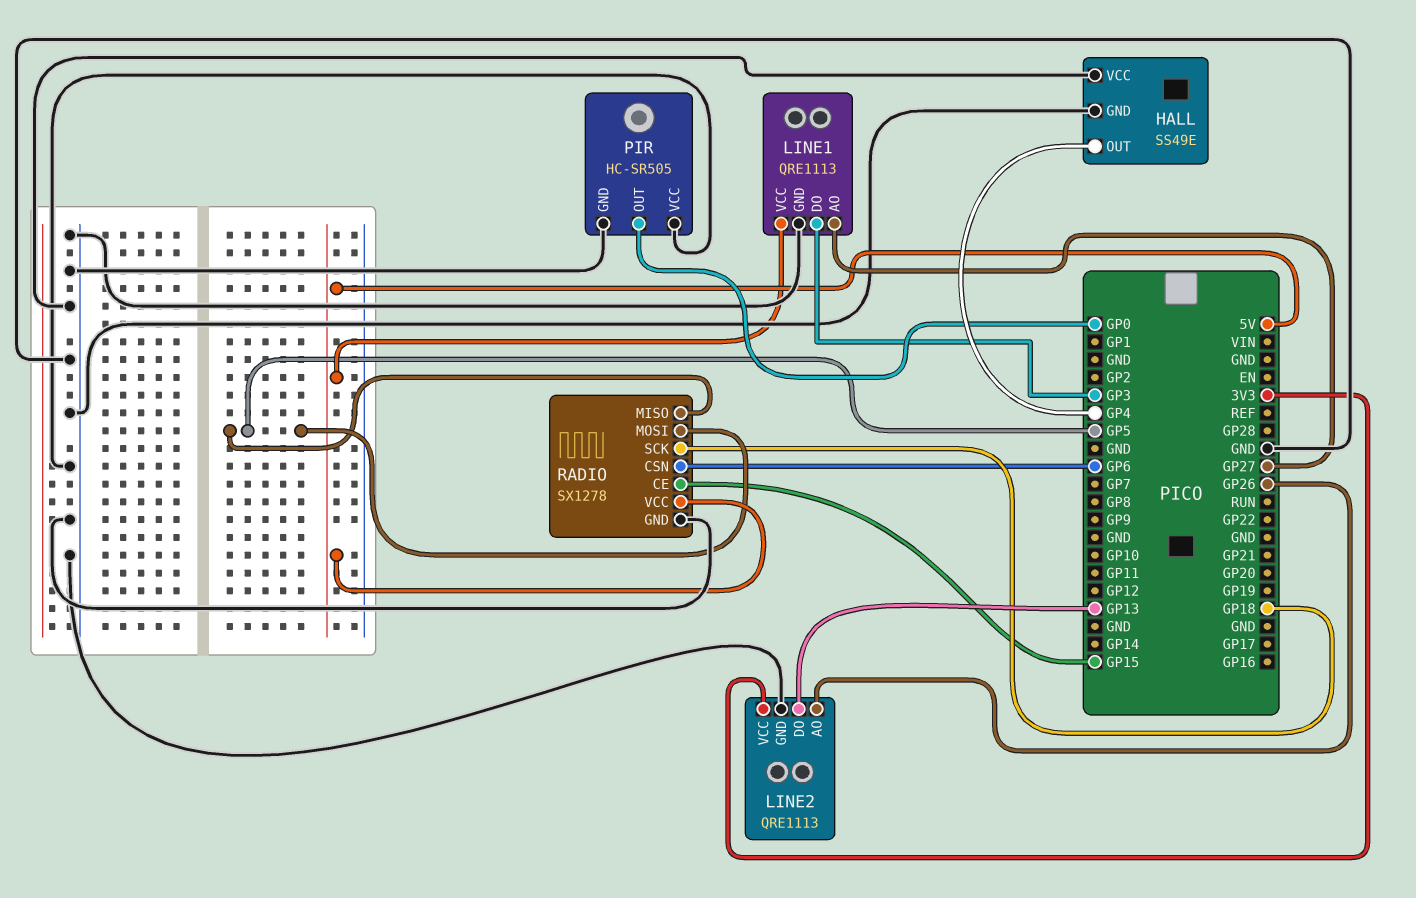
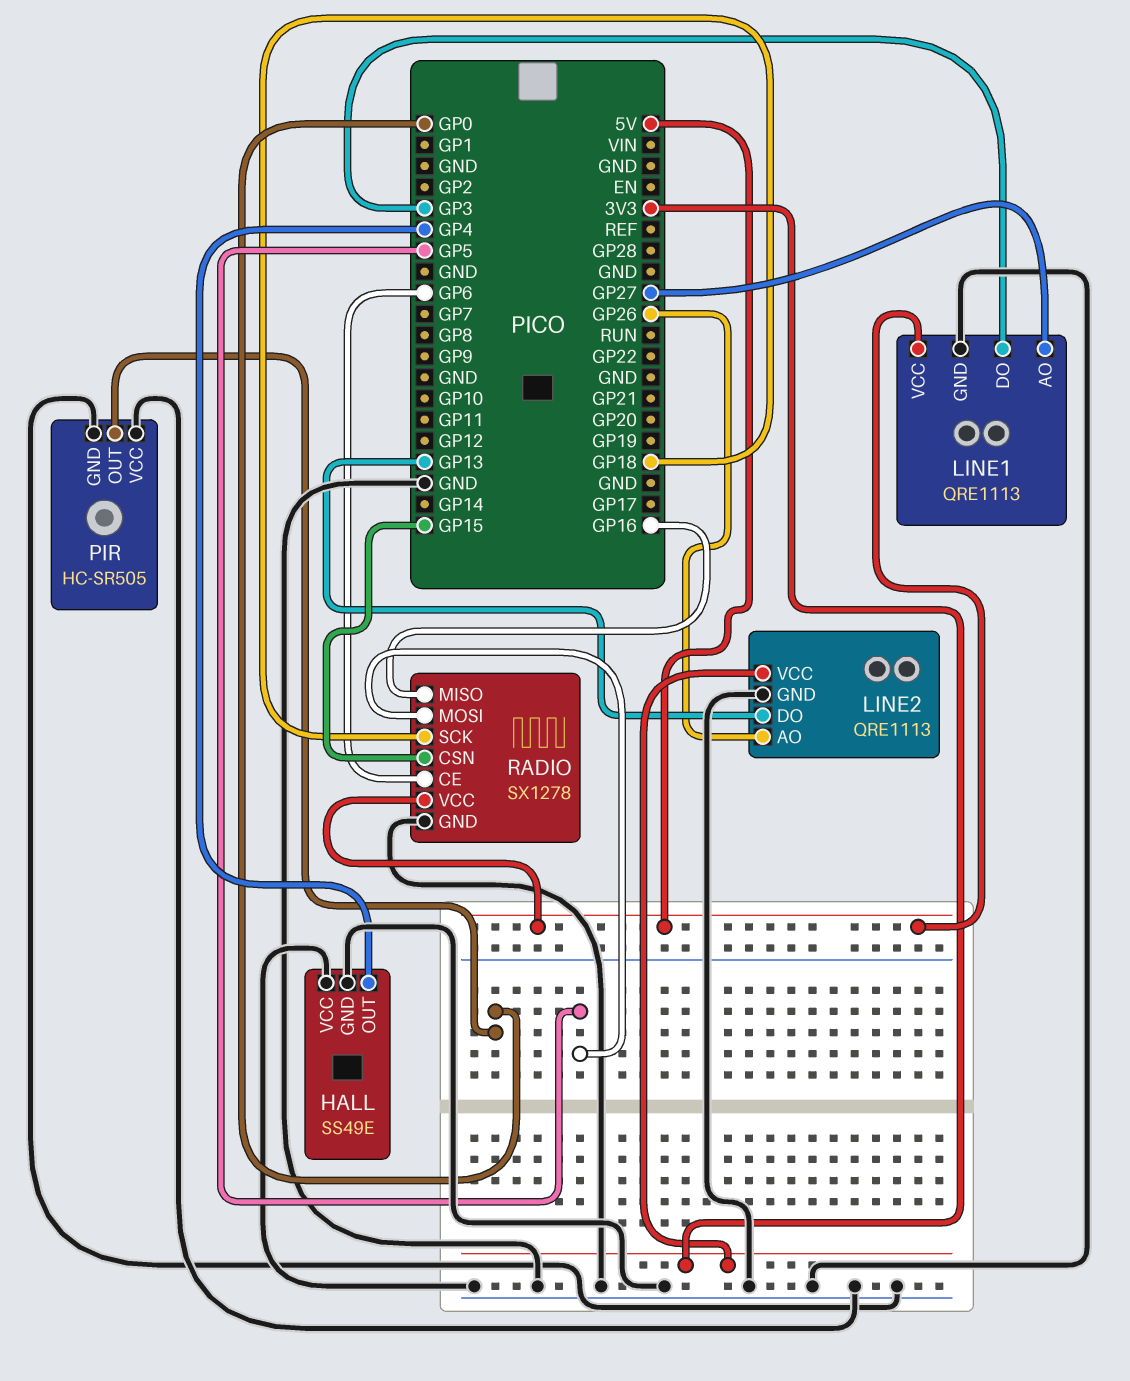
RADIO pin CE: GP15 -> GP6
RADIO pin CSN: GP6 -> GP15
RADIO pin MISO: GP5 -> GP16

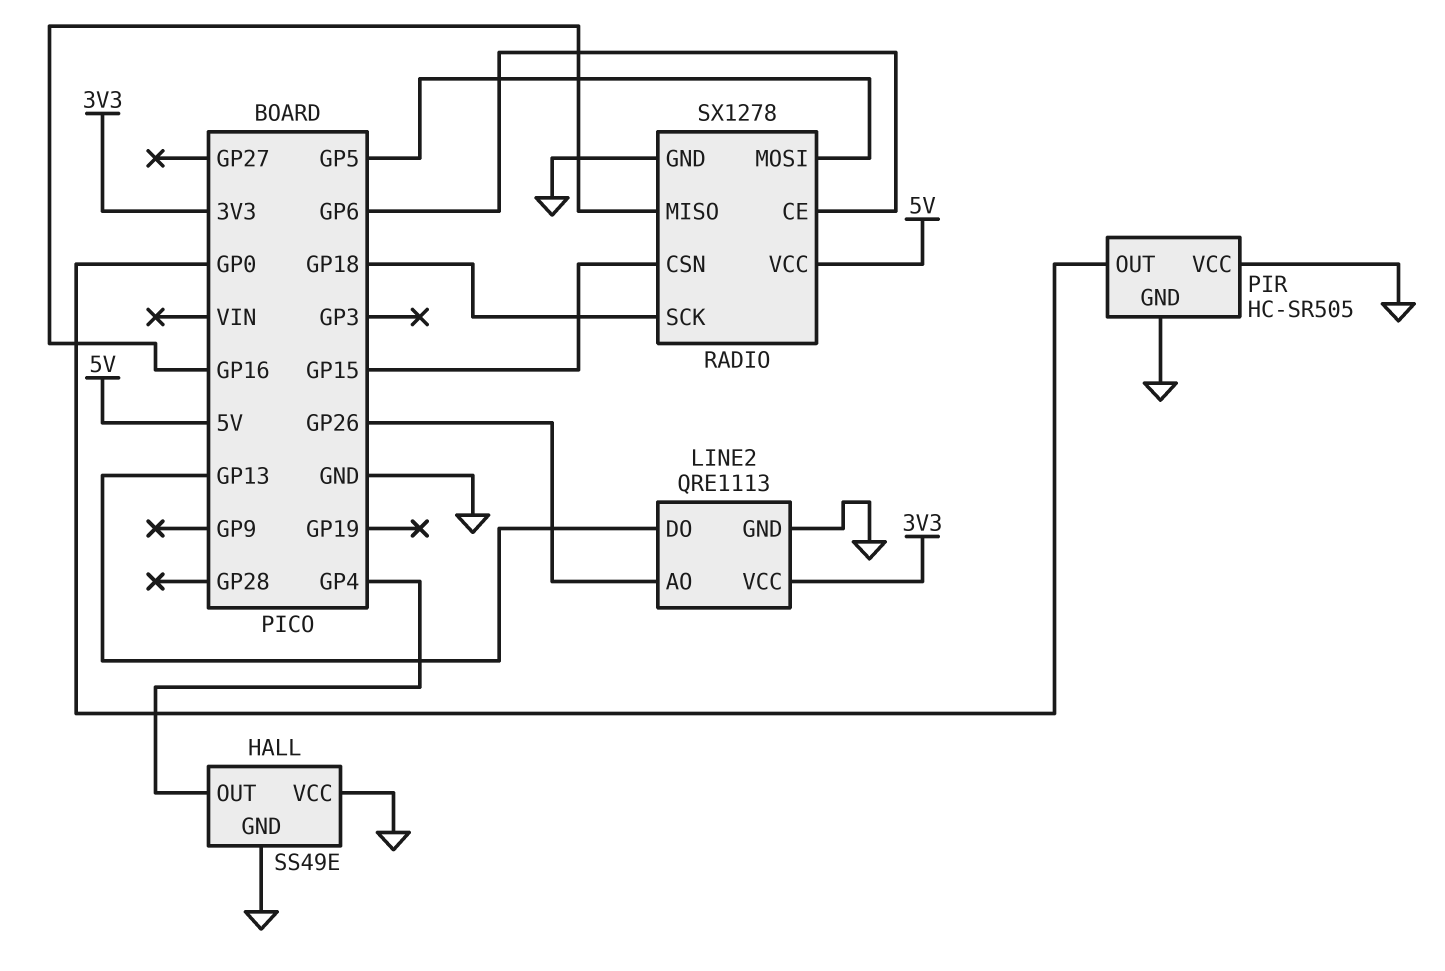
LINE1: QRE1113 -> none
LINE1 pin AO: GP27 -> none
LINE1 pin DO: GP3 -> none
LINE1 pin GND: GND -> none
LINE1 pin VCC: 5V -> none

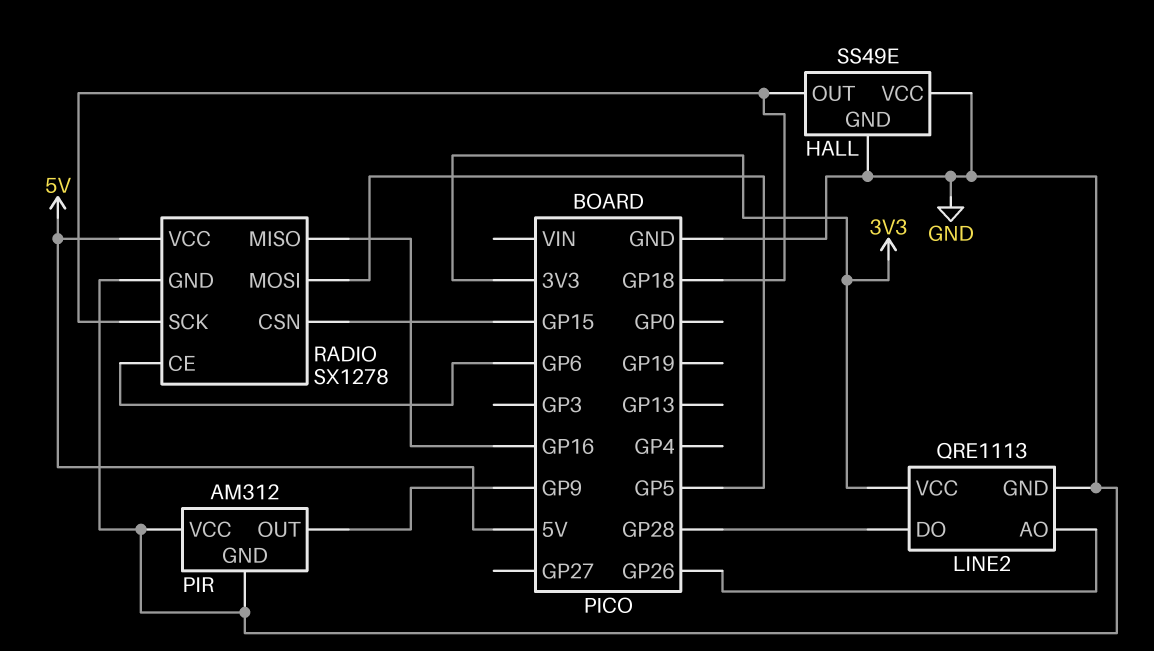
HALL pin OUT: GP4 -> GP18
LINE2 pin DO: GP13 -> GP28
PIR: HC-SR505 -> AM312
PIR pin OUT: GP0 -> GP9

